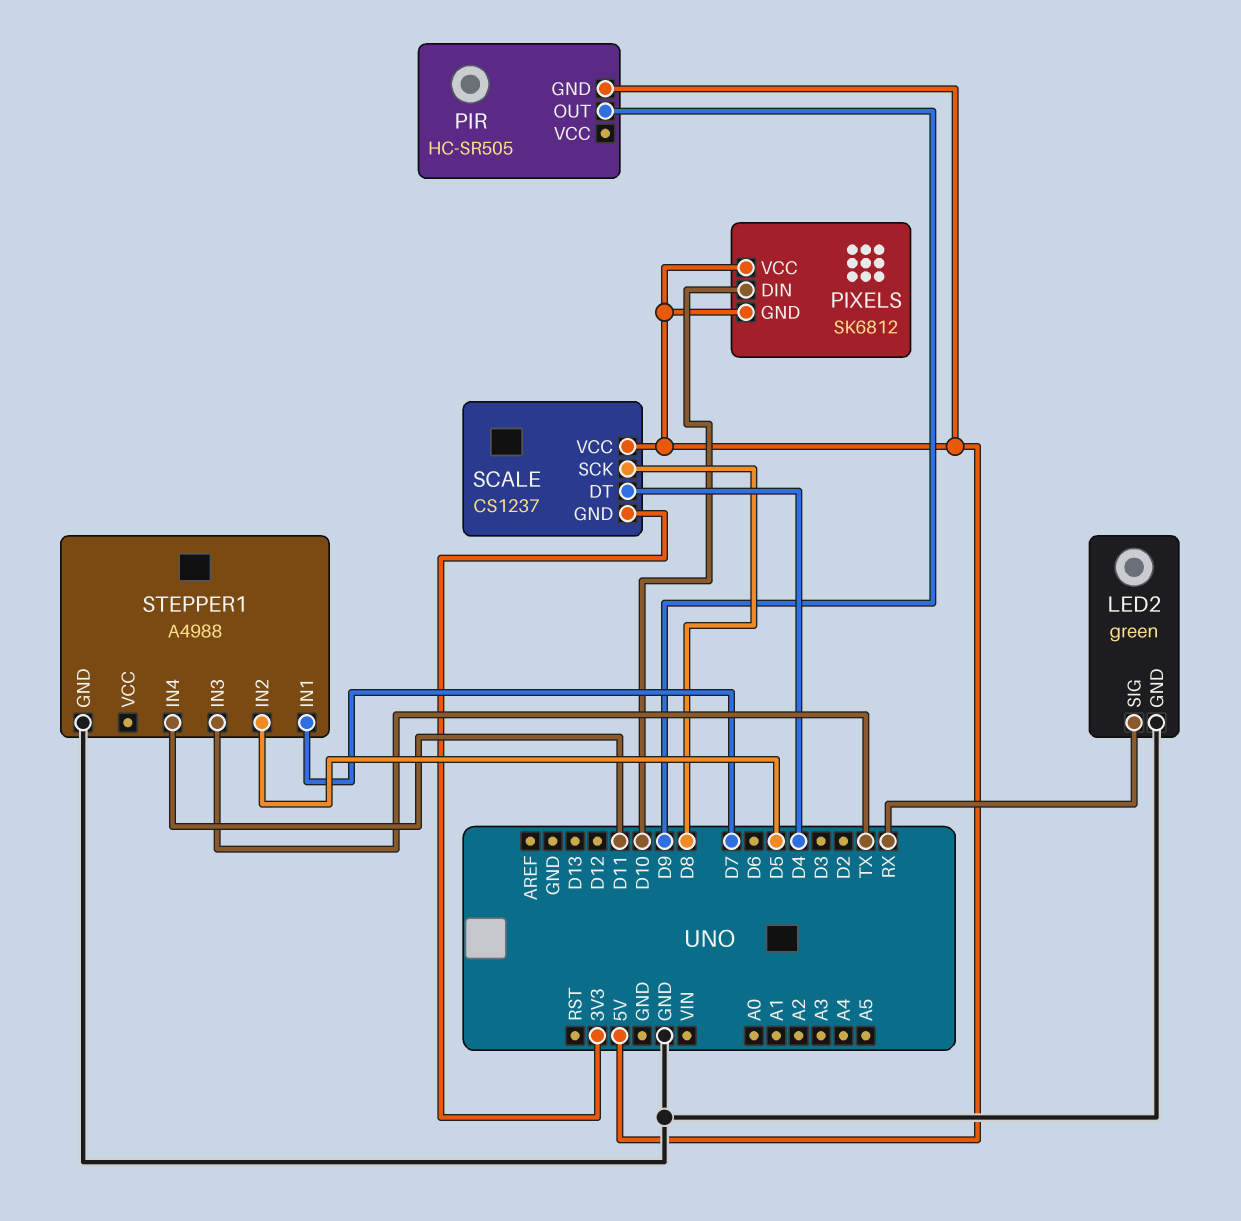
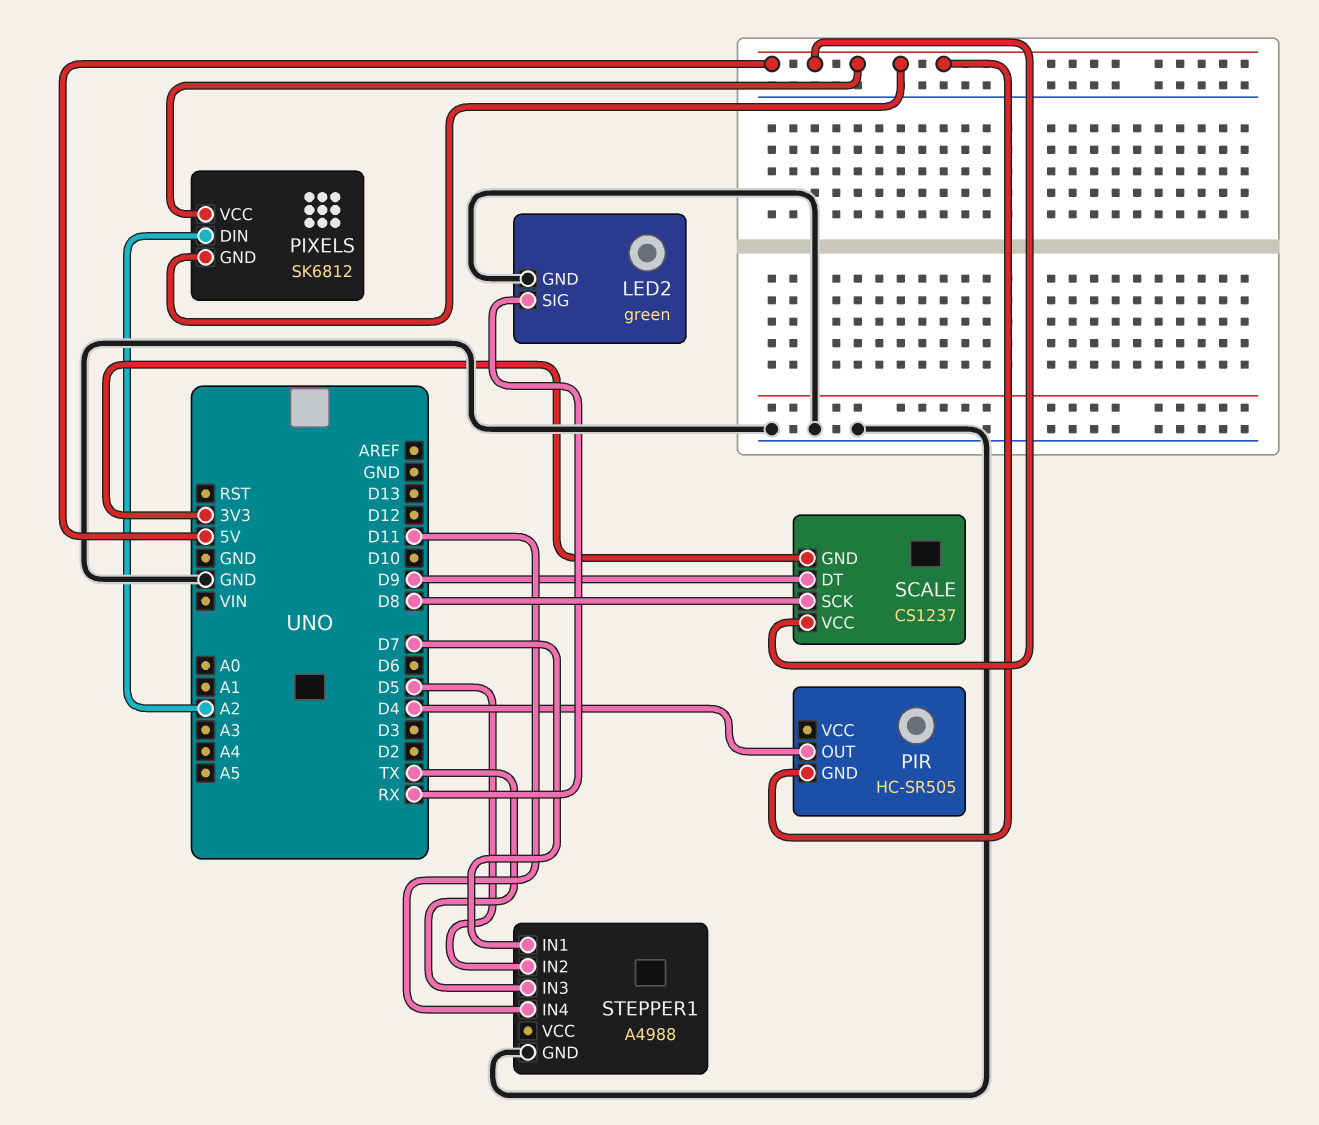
PIR pin OUT: D9 -> D4
PIXELS pin DIN: D10 -> A2
SCALE pin DT: D4 -> D9

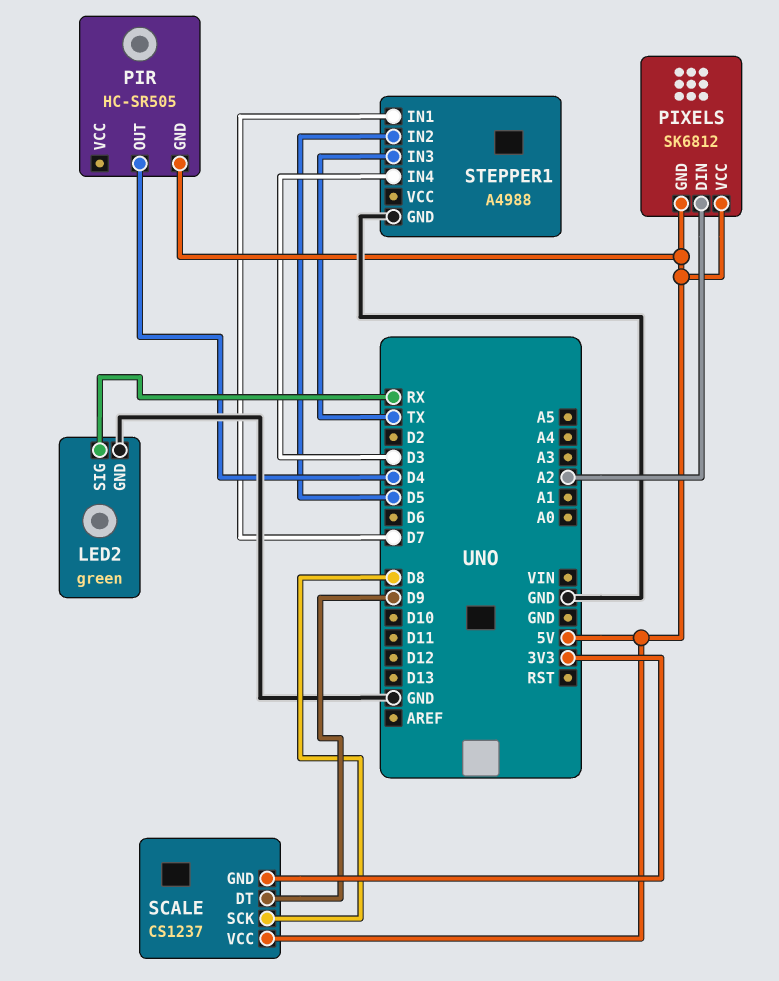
STEPPER1 pin IN4: D11 -> D3

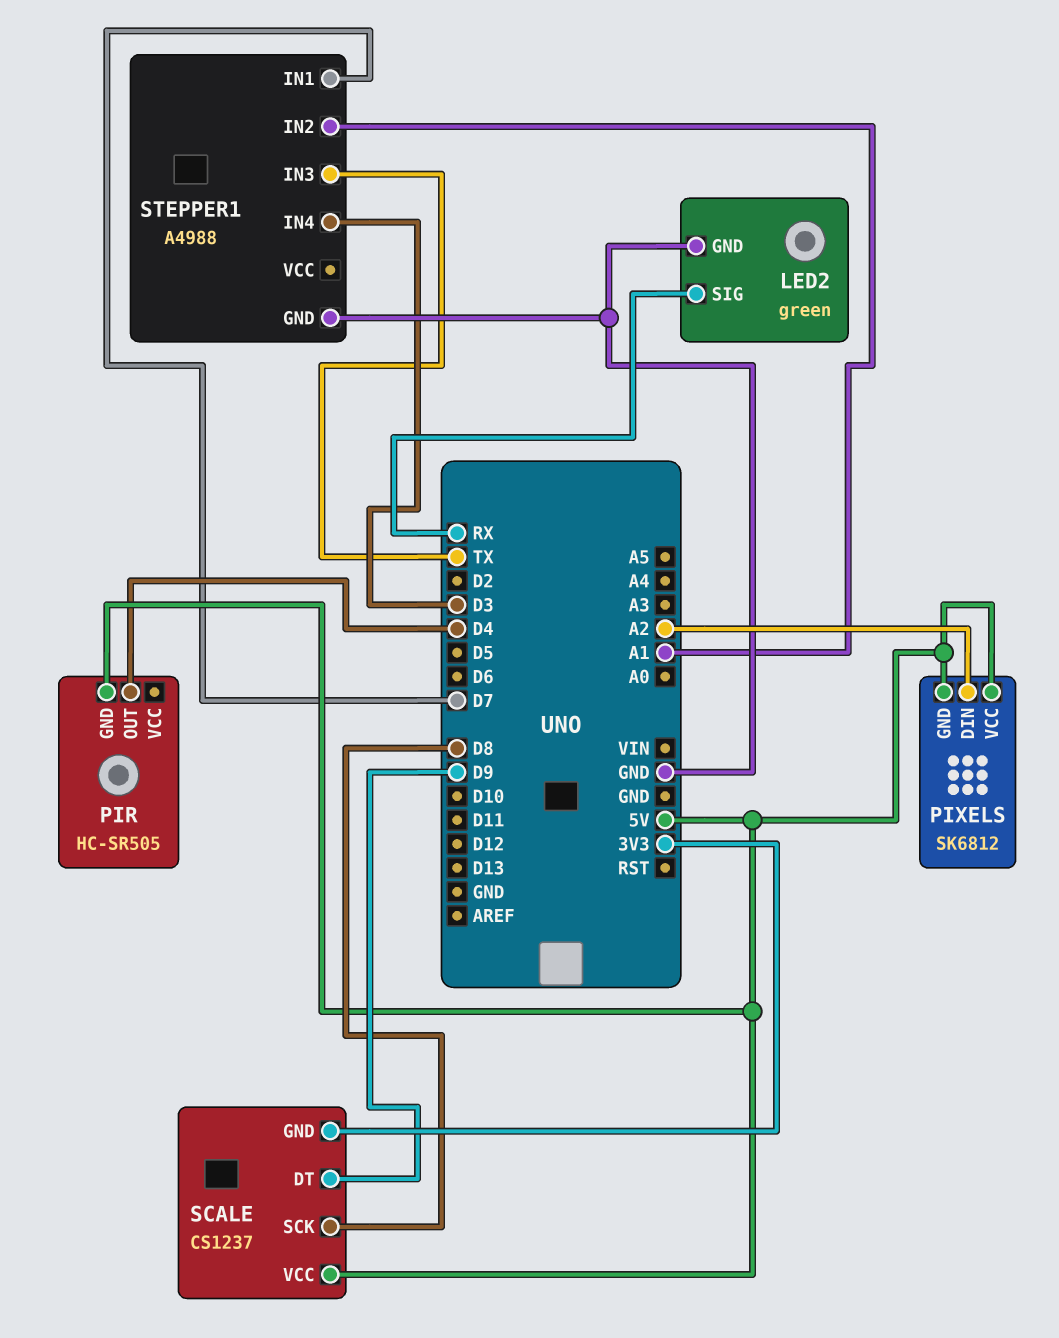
STEPPER1 pin IN2: D5 -> A1

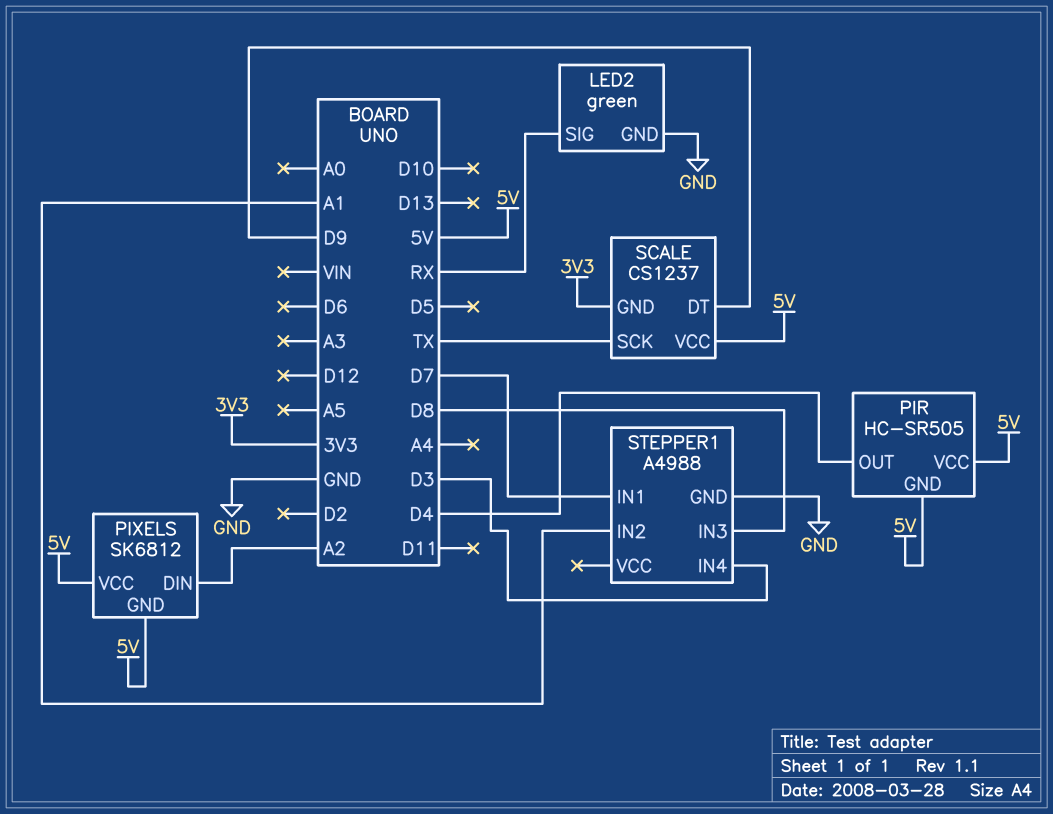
PIR pin VCC: none -> 5V
SCALE pin SCK: D8 -> TX
STEPPER1 pin IN3: TX -> D8

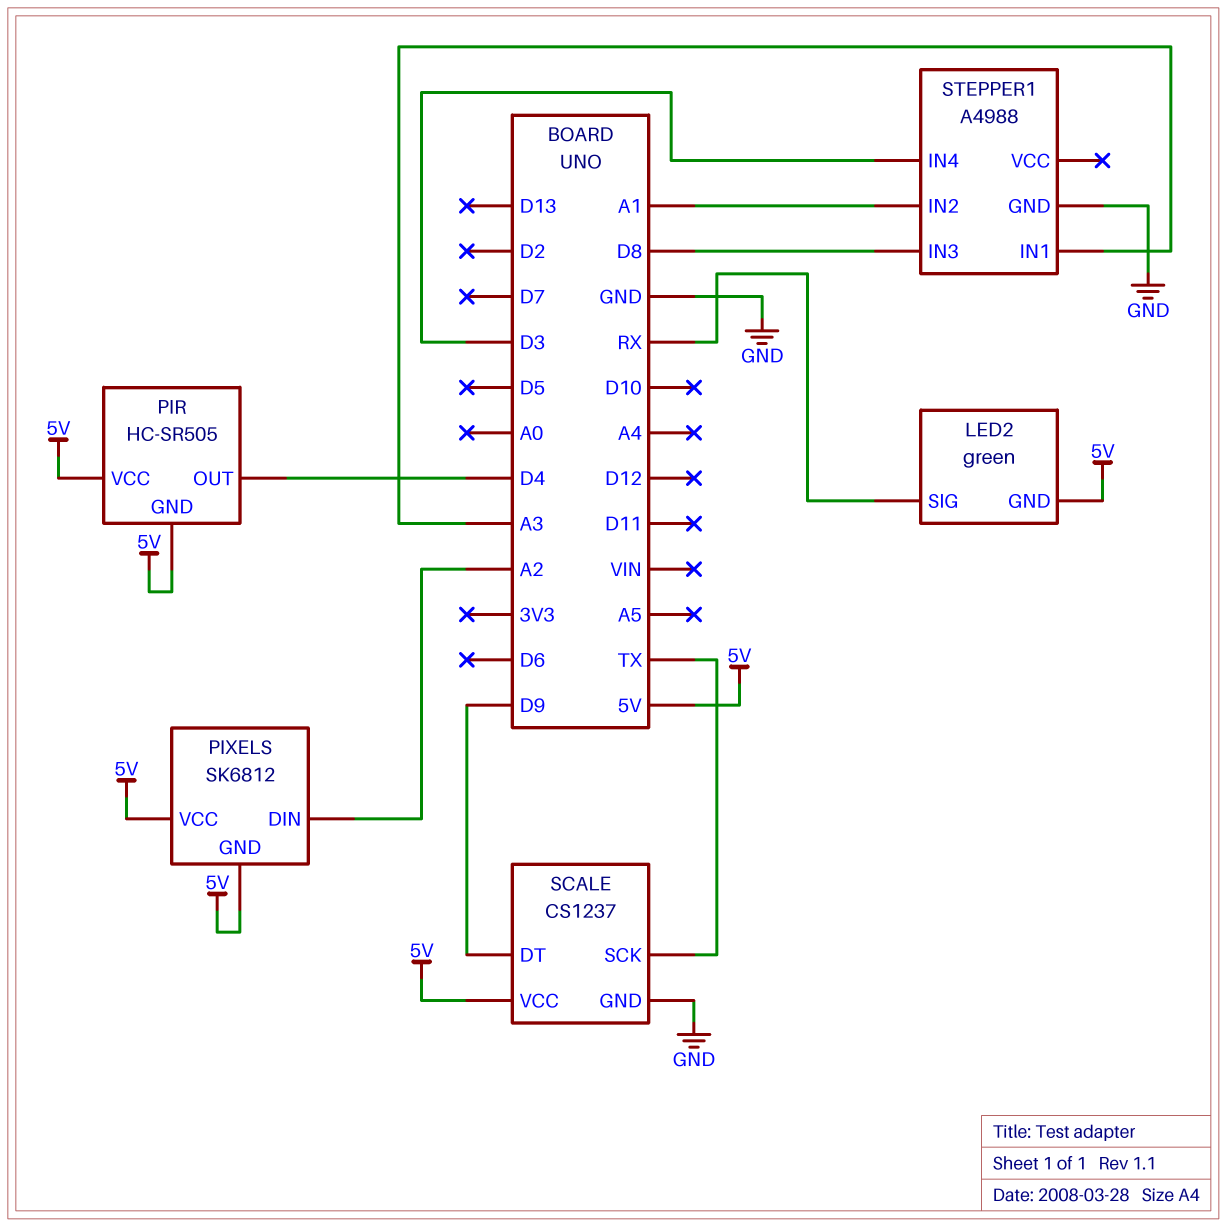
LED2 pin GND: GND -> 5V
SCALE pin GND: 3V3 -> GND
STEPPER1 pin IN1: D7 -> A3

